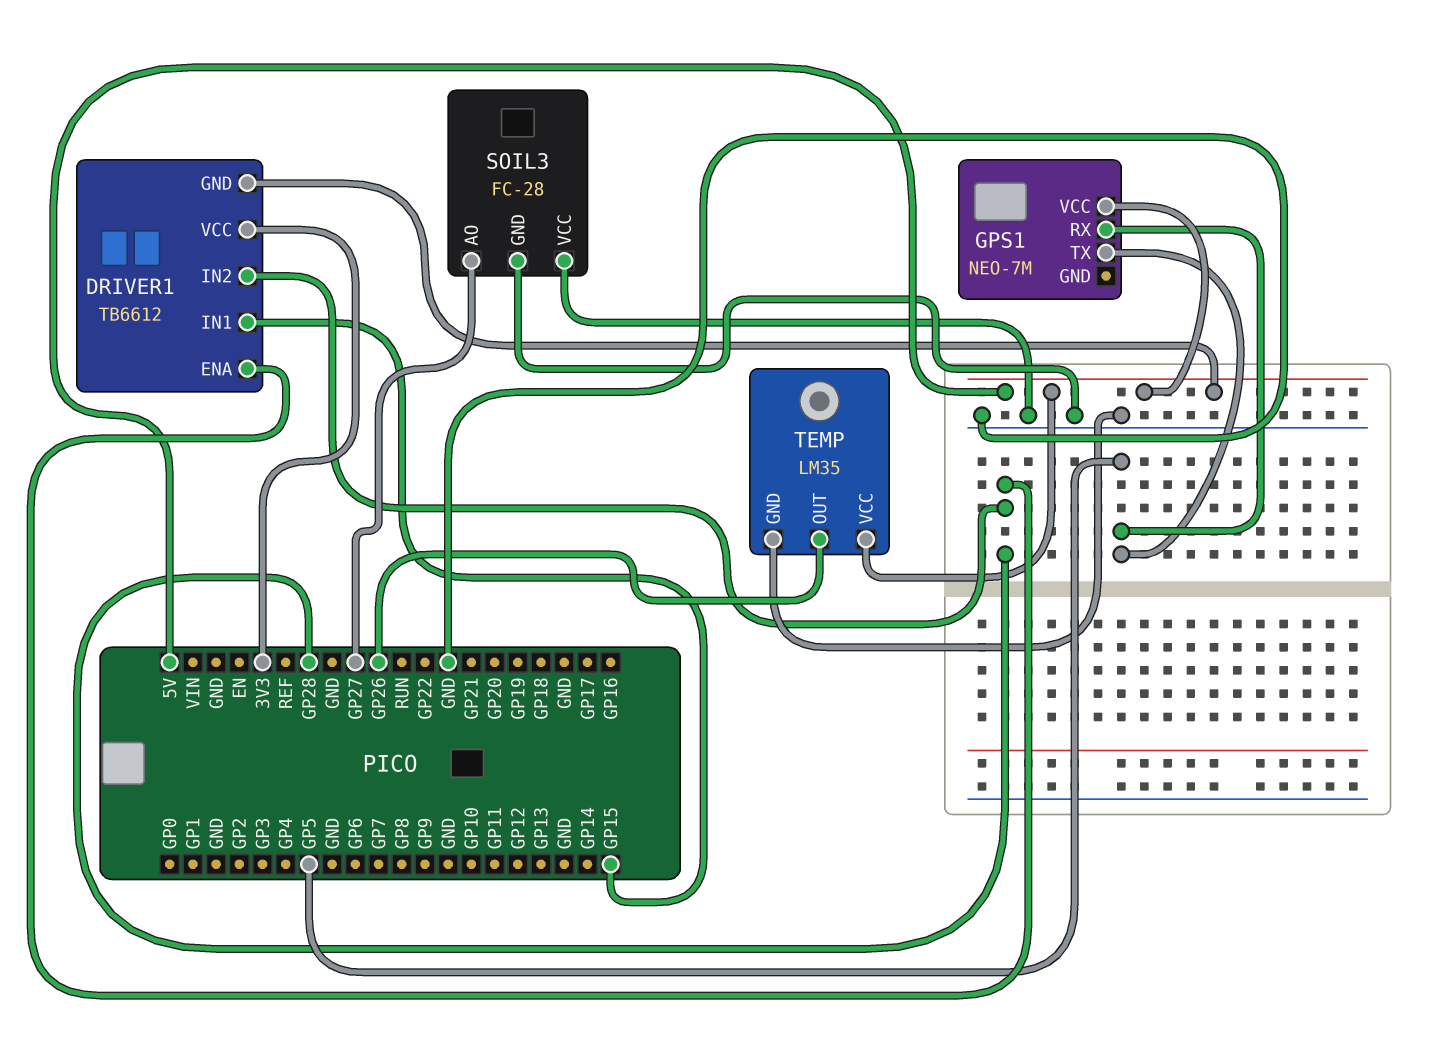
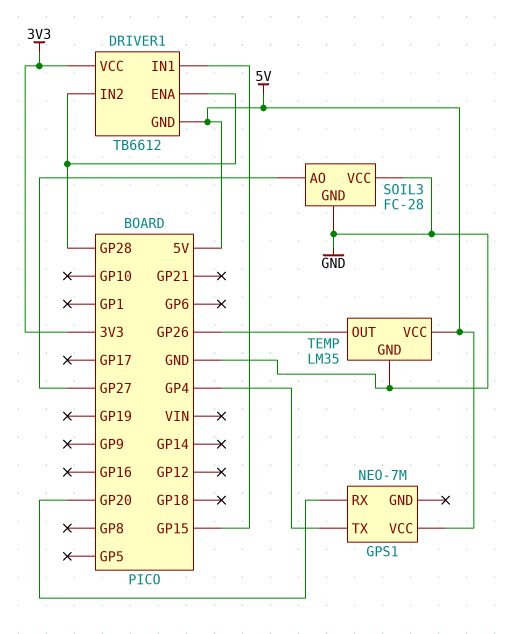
GPS1 pin RX: GP5 -> GP20
GPS1 pin TX: GP5 -> GP4

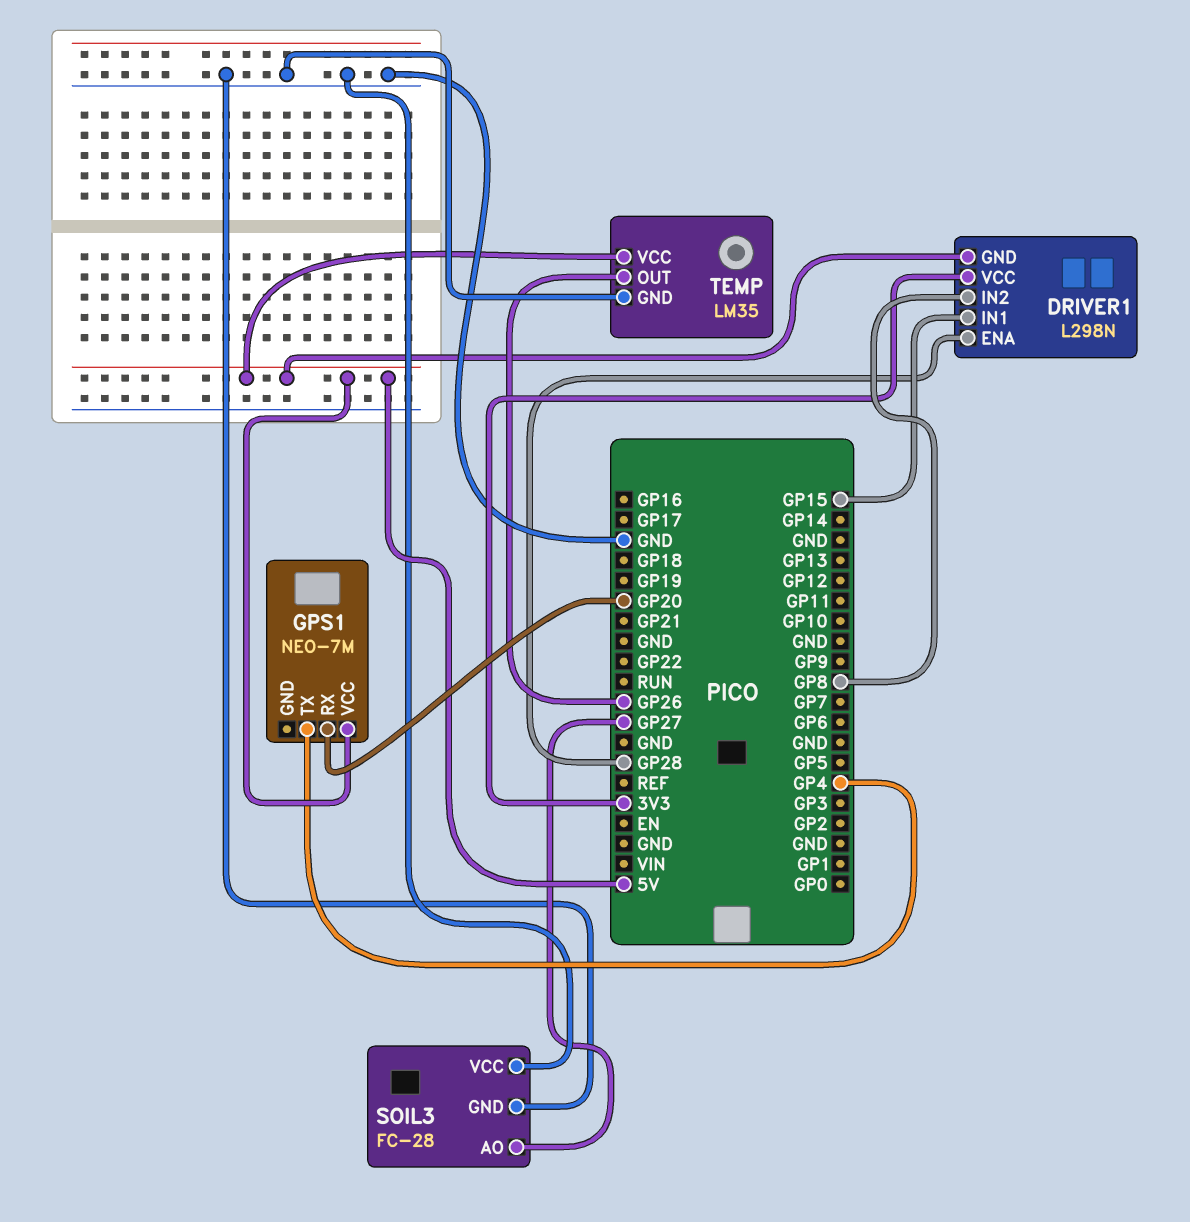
DRIVER1: TB6612 -> L298N
DRIVER1 pin IN2: GP28 -> GP8

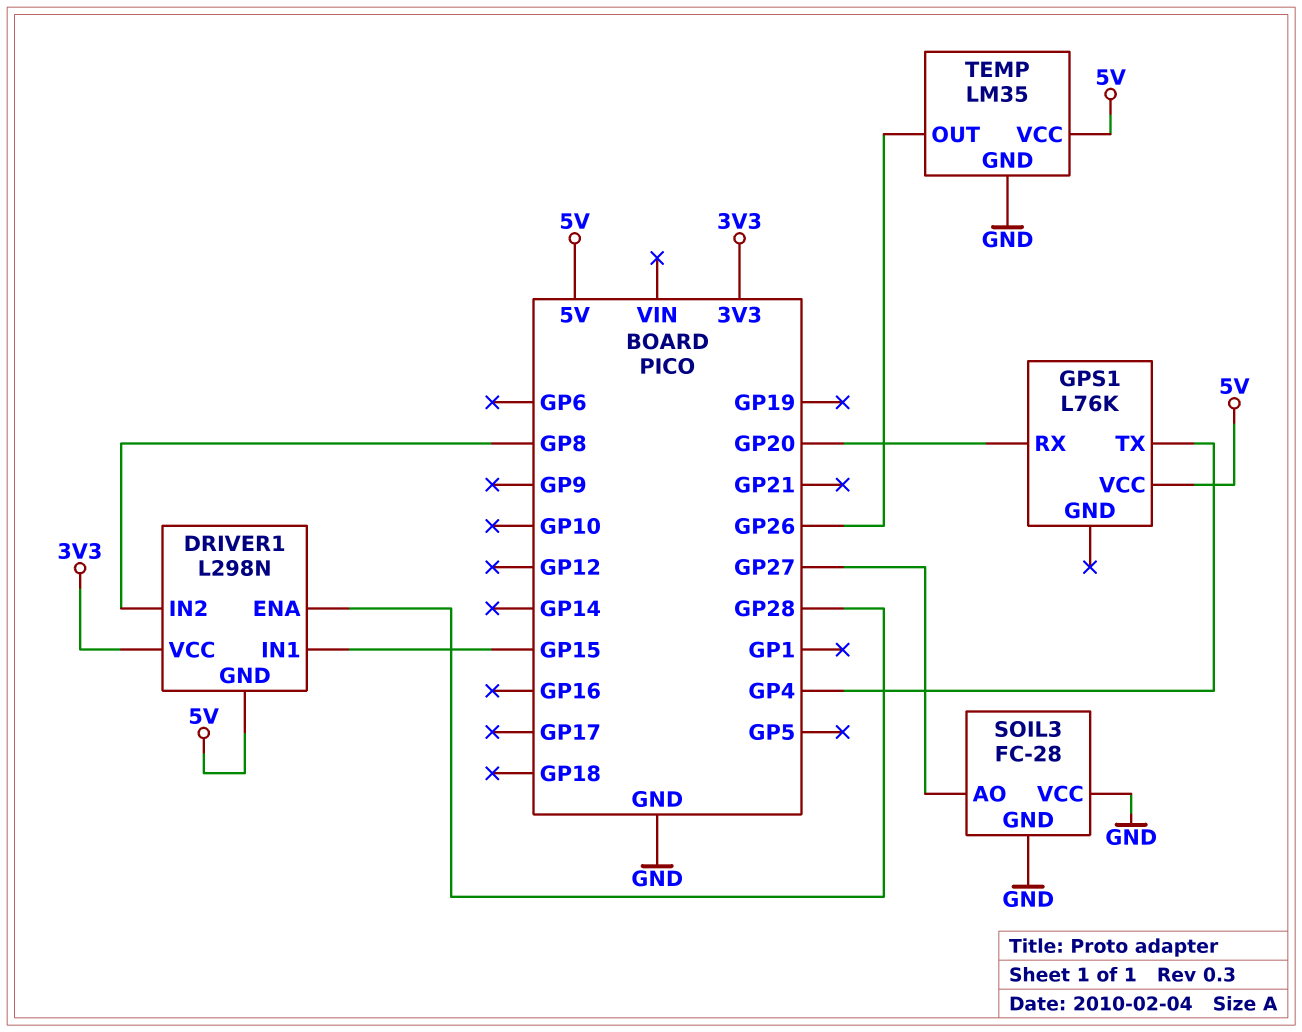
GPS1: NEO-7M -> L76K

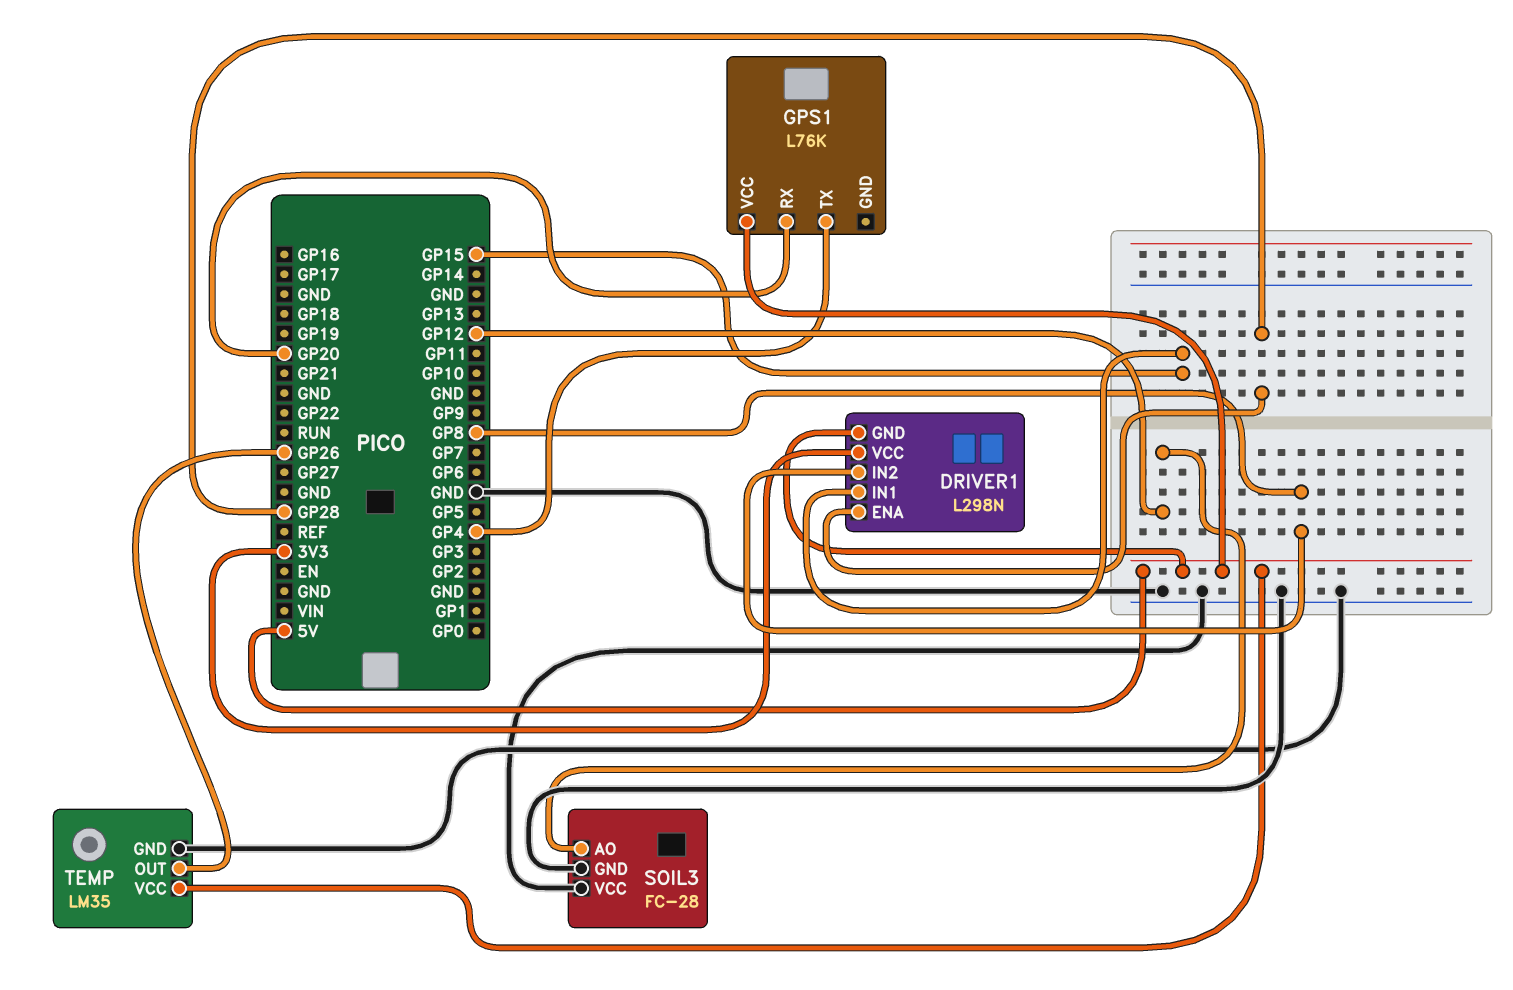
SOIL3 pin AO: GP27 -> GP12

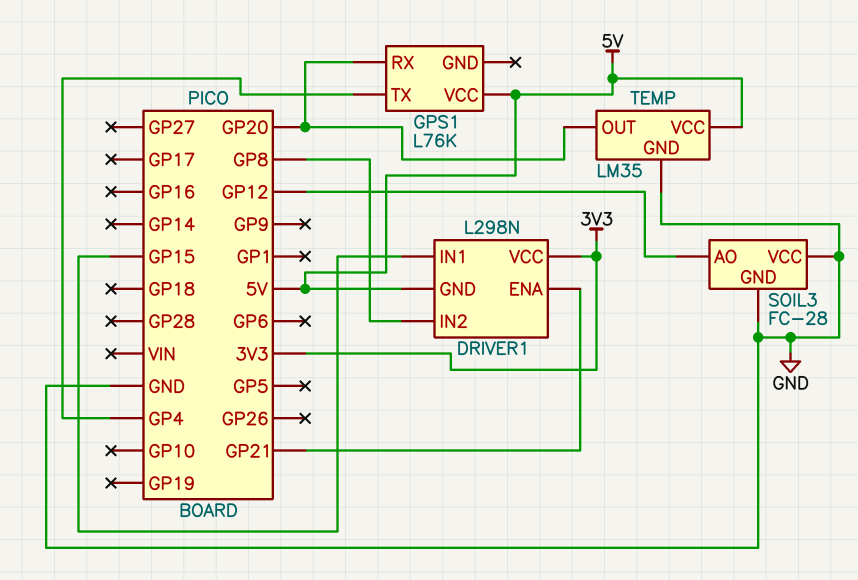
DRIVER1 pin ENA: GP28 -> GP21
TEMP pin OUT: GP26 -> GP20

